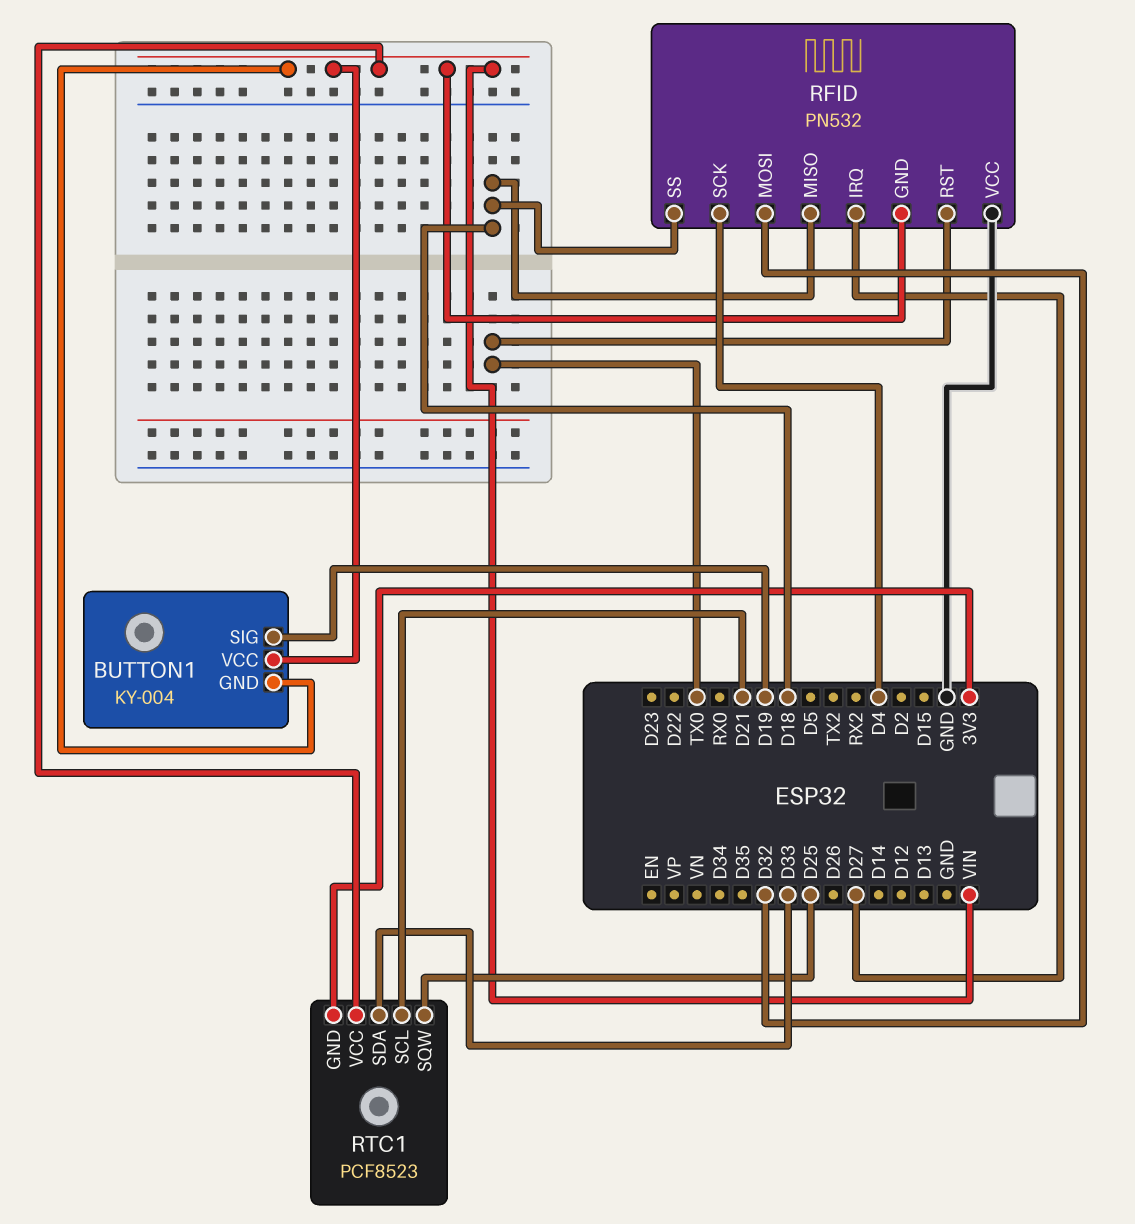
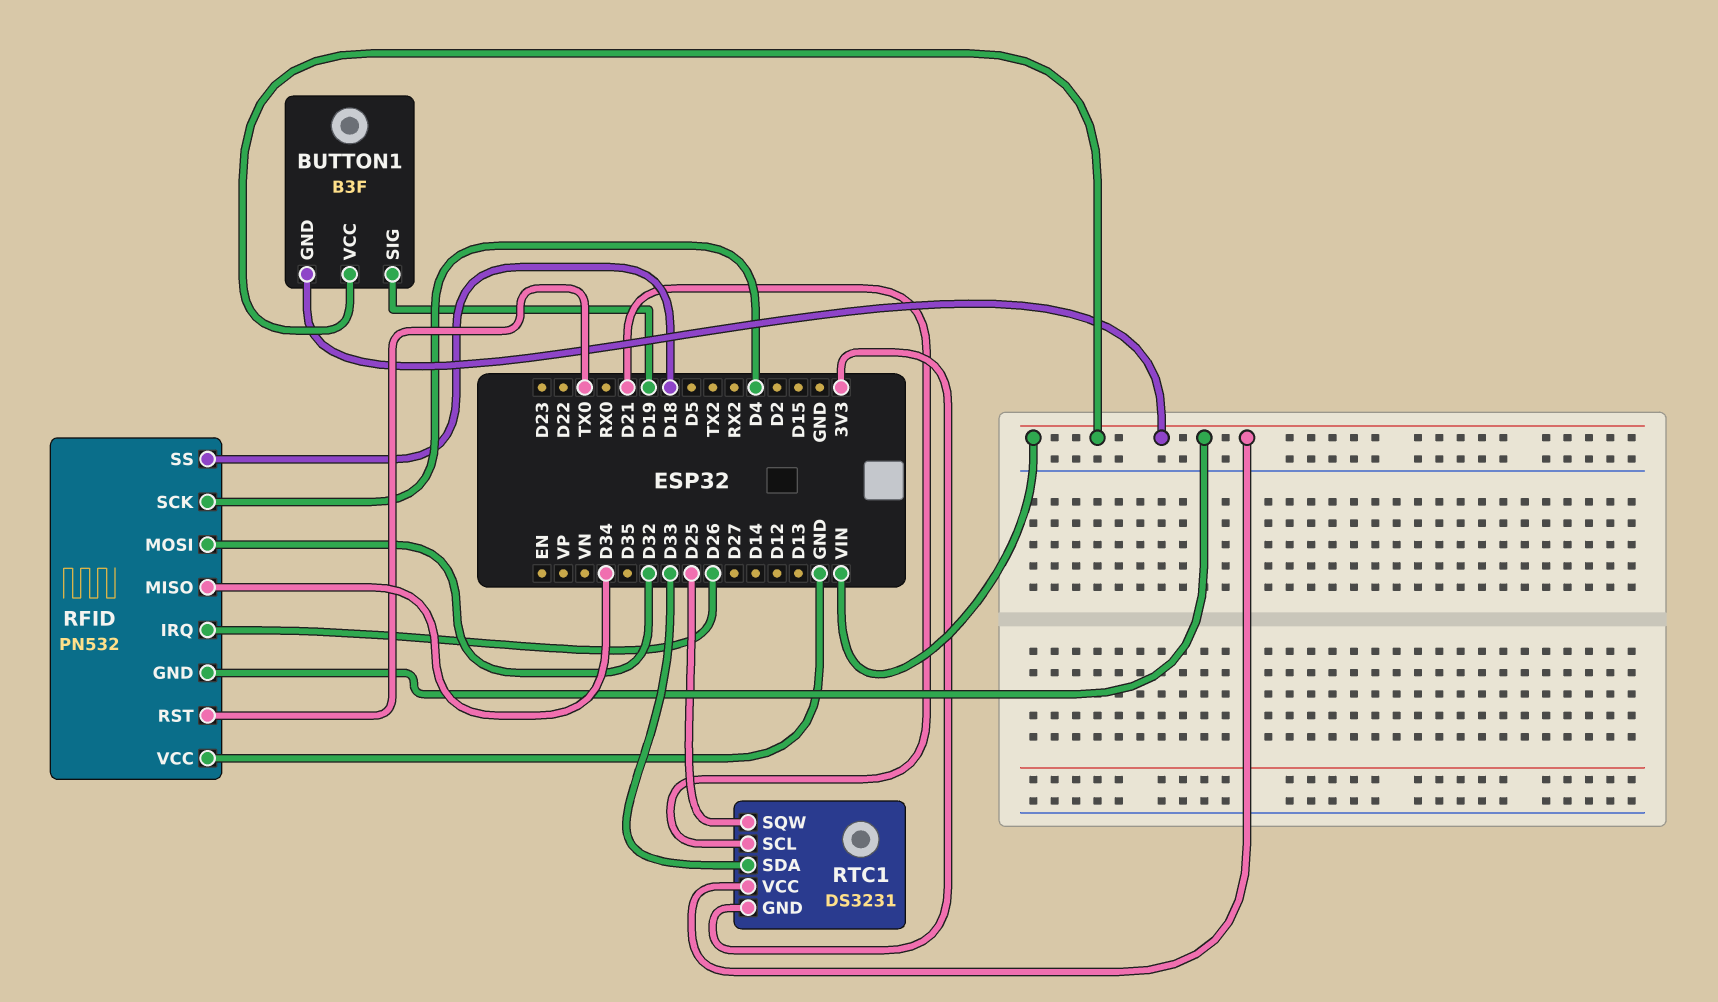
BUTTON1: KY-004 -> B3F
RFID pin IRQ: D27 -> D26
RFID pin MISO: D18 -> D34
RTC1: PCF8523 -> DS3231

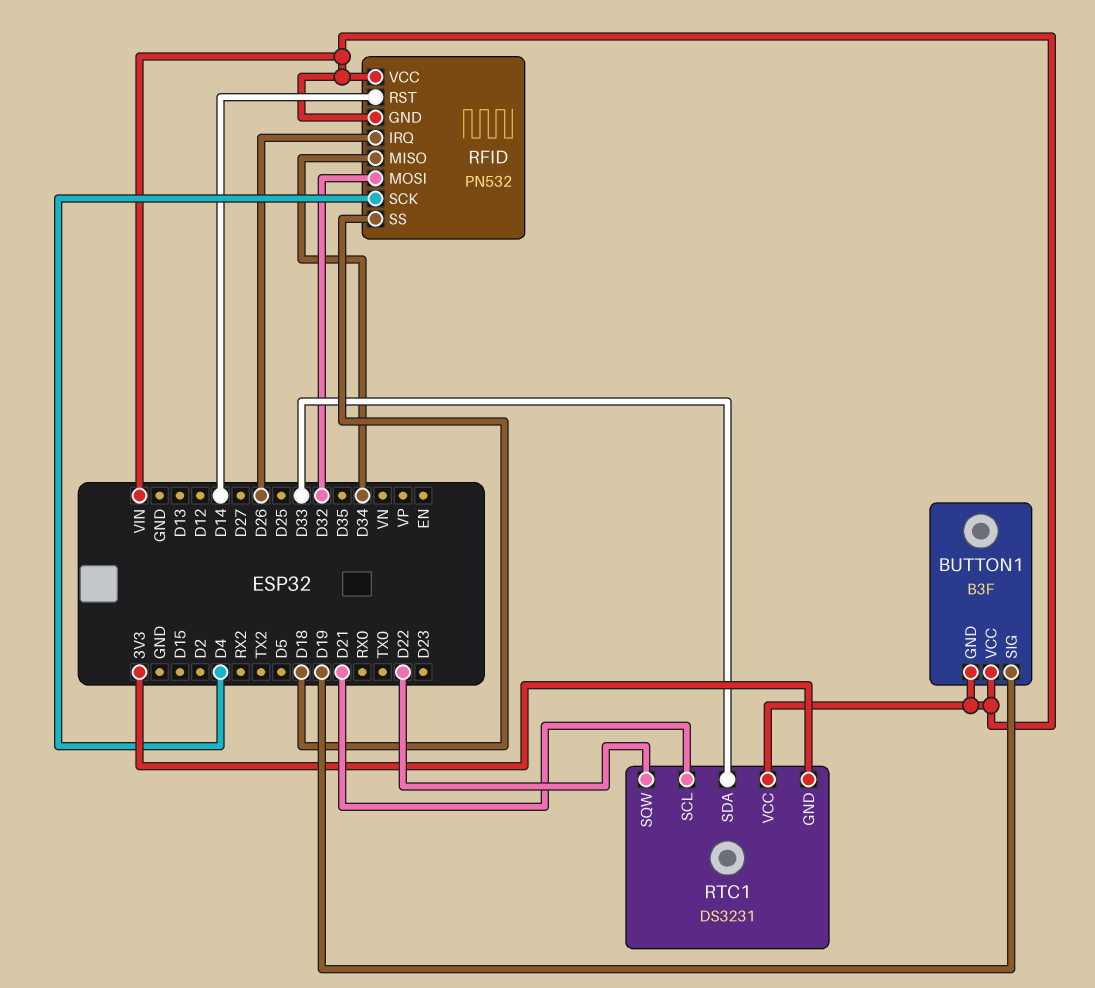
RFID pin RST: TX0 -> D14
RFID pin VCC: GND -> VIN
RTC1 pin SQW: D25 -> D22

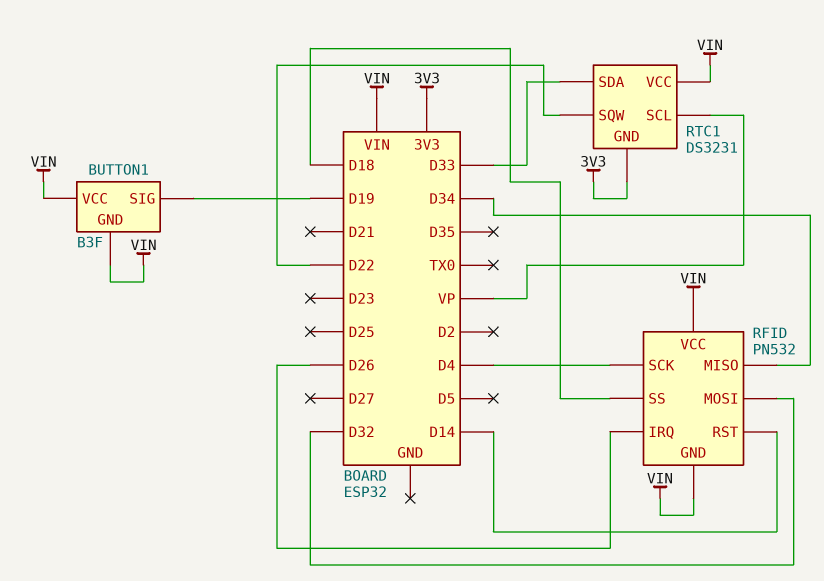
RTC1 pin SCL: D21 -> VP

